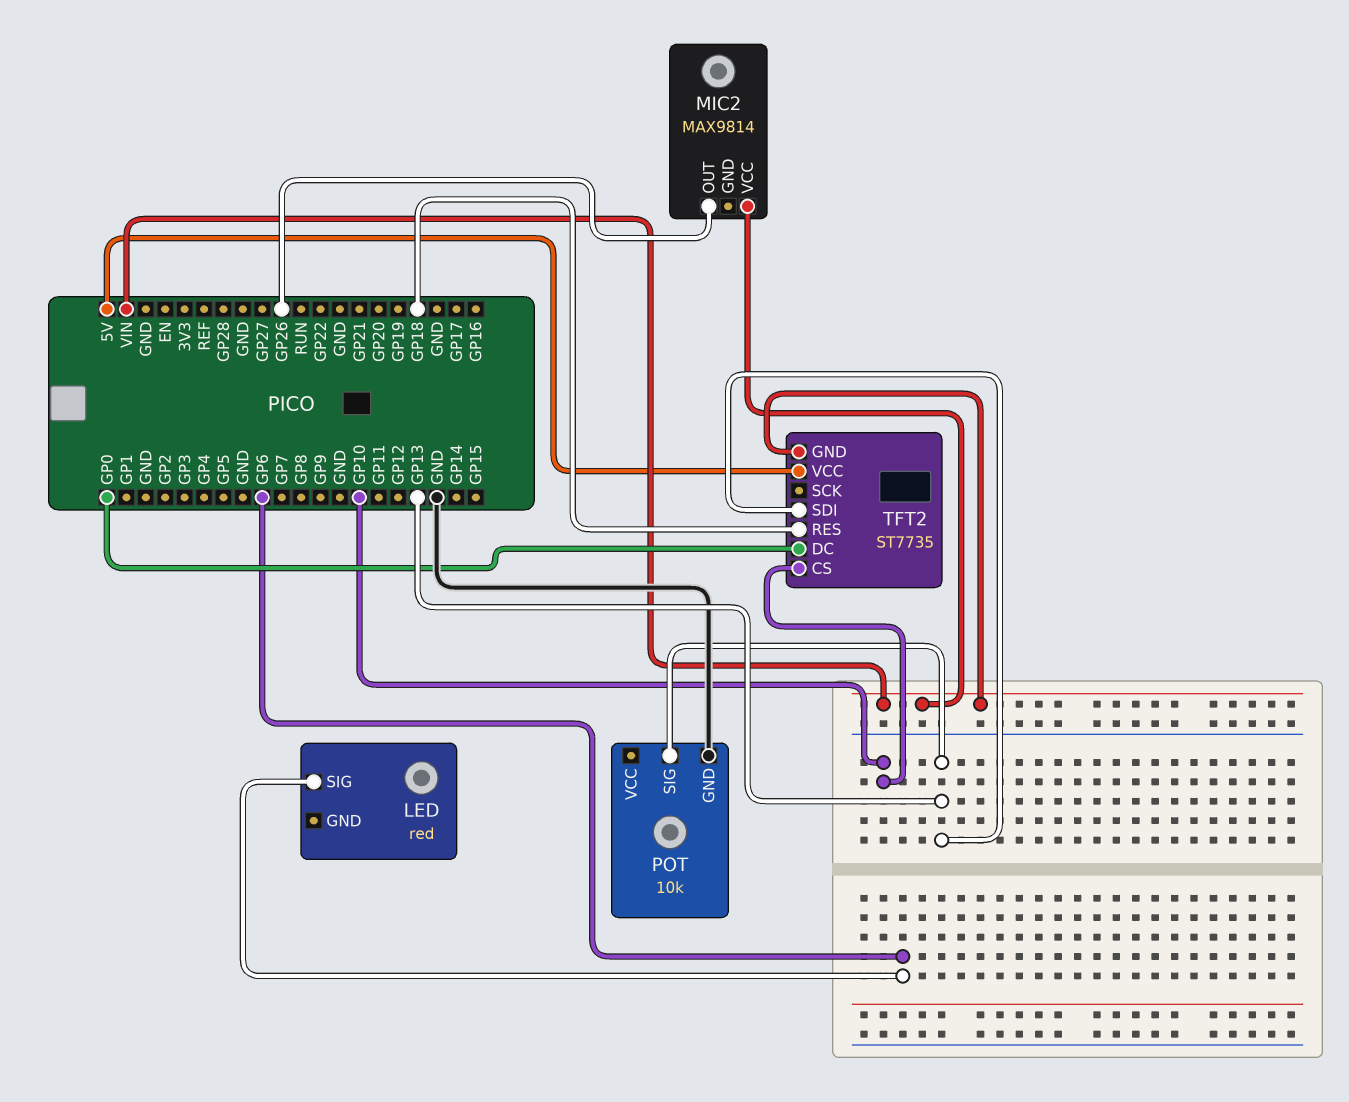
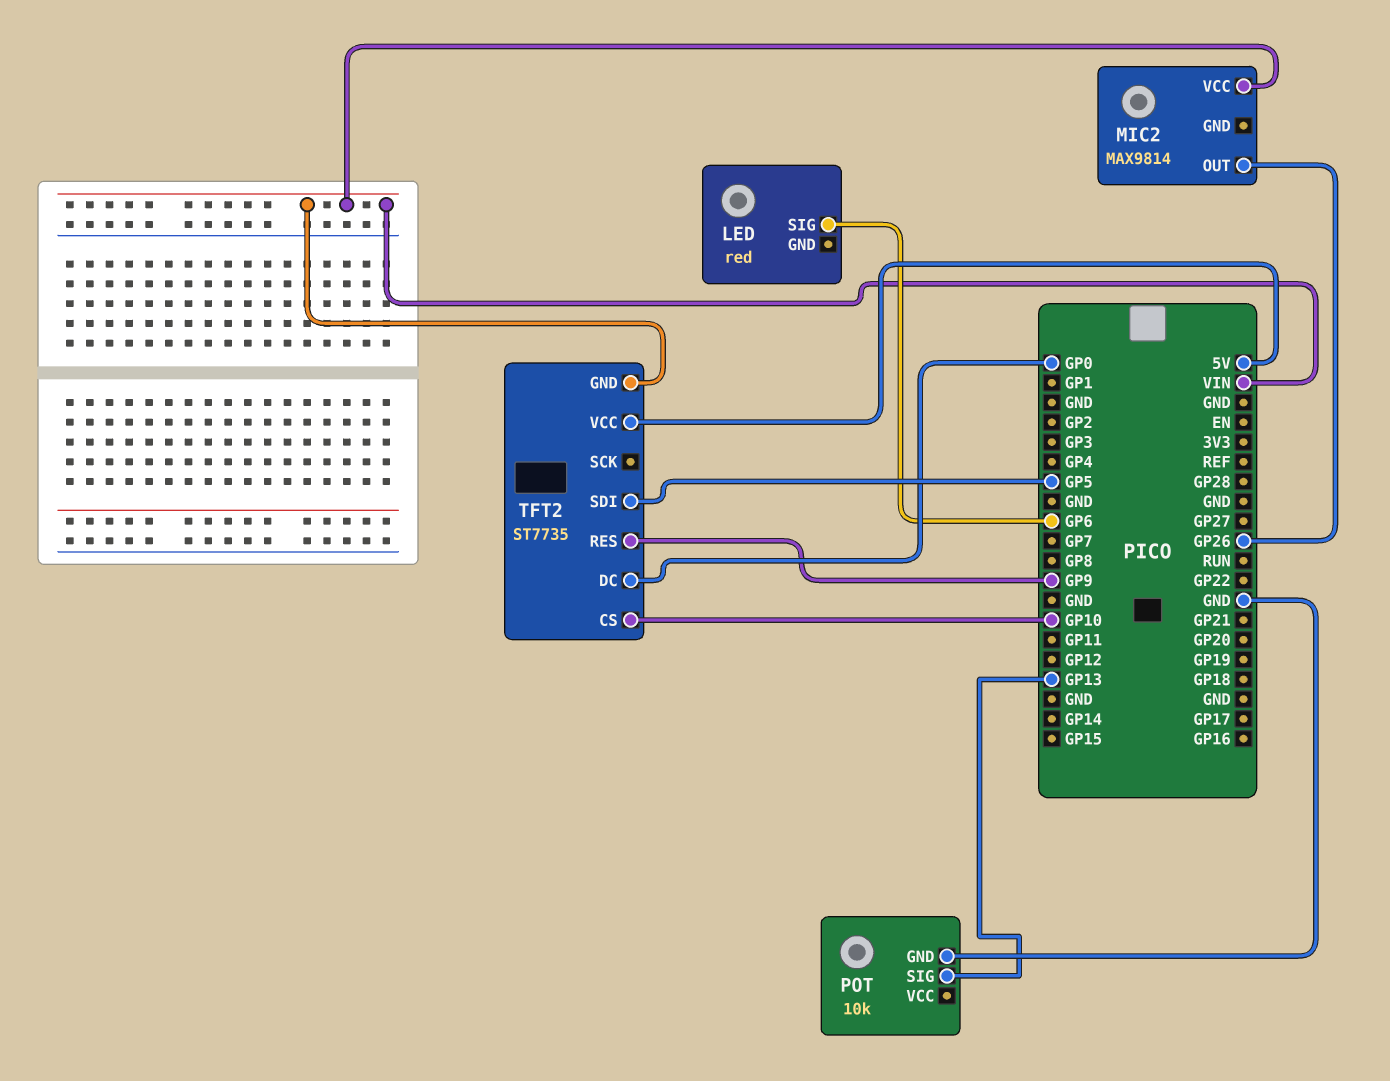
TFT2 pin RES: GP18 -> GP9
TFT2 pin SDI: GP13 -> GP5

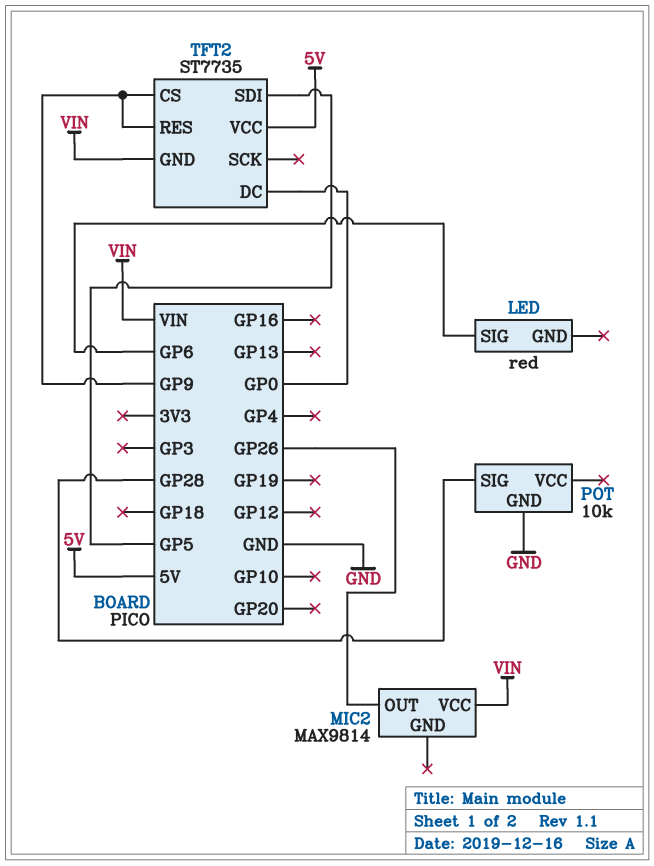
POT pin SIG: GP13 -> GP28
TFT2 pin CS: GP10 -> GP9

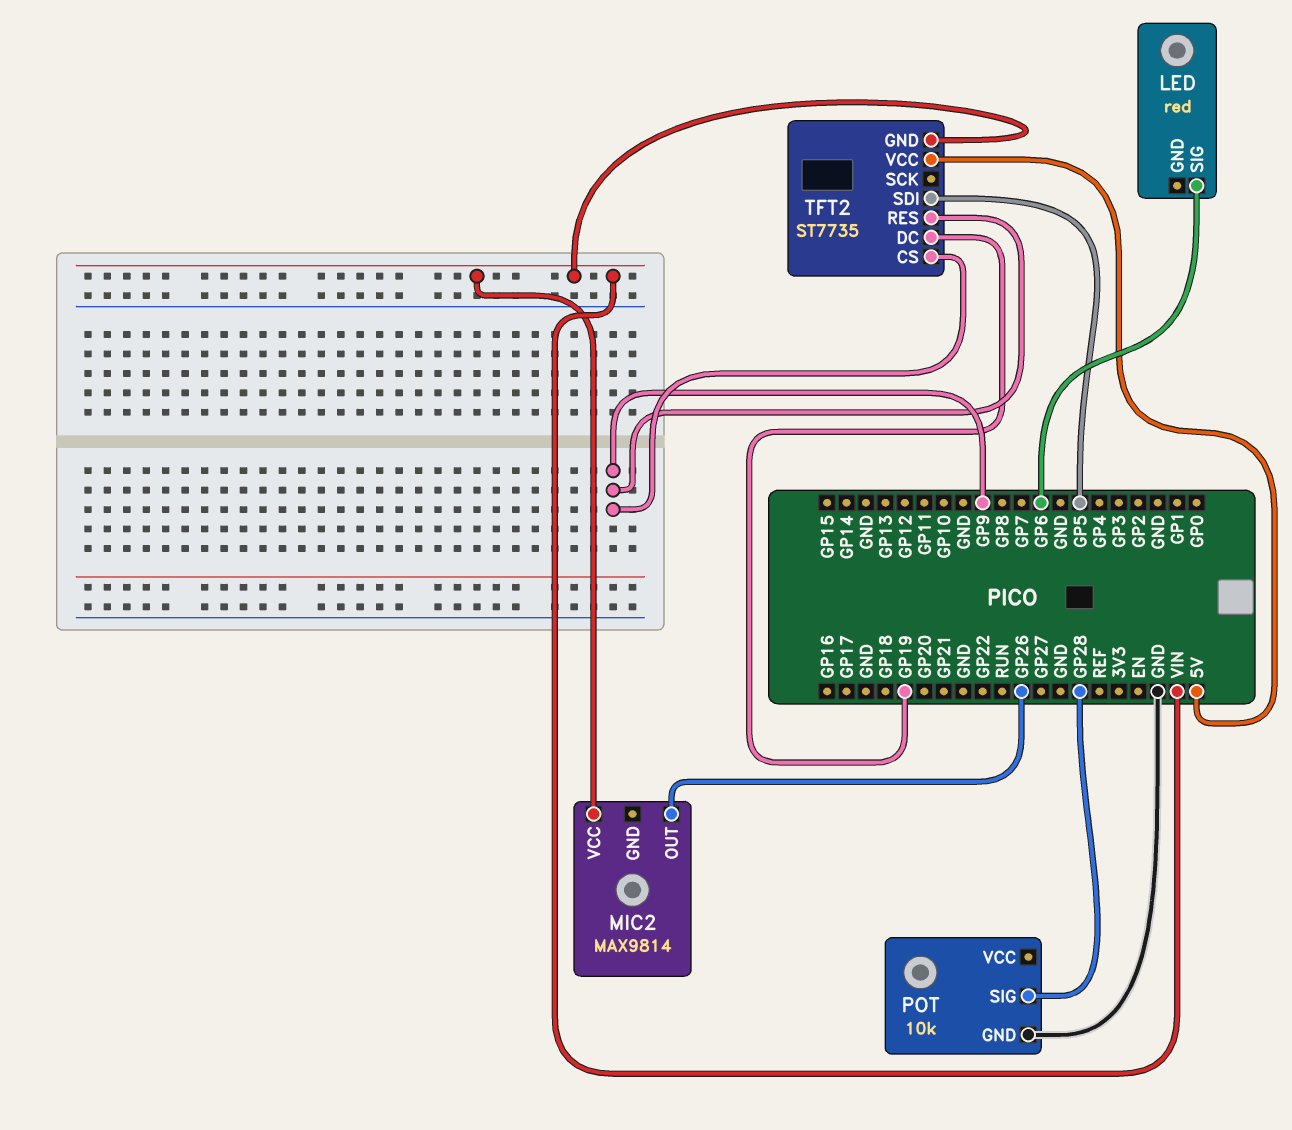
TFT2 pin DC: GP0 -> GP19

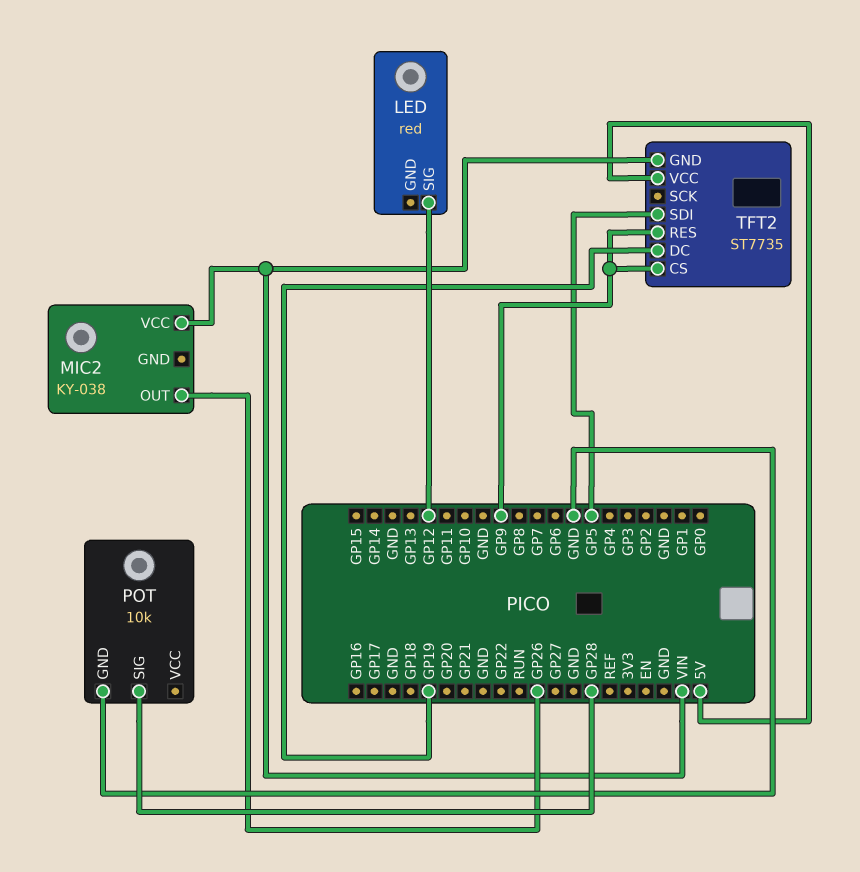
LED pin SIG: GP6 -> GP12
MIC2: MAX9814 -> KY-038

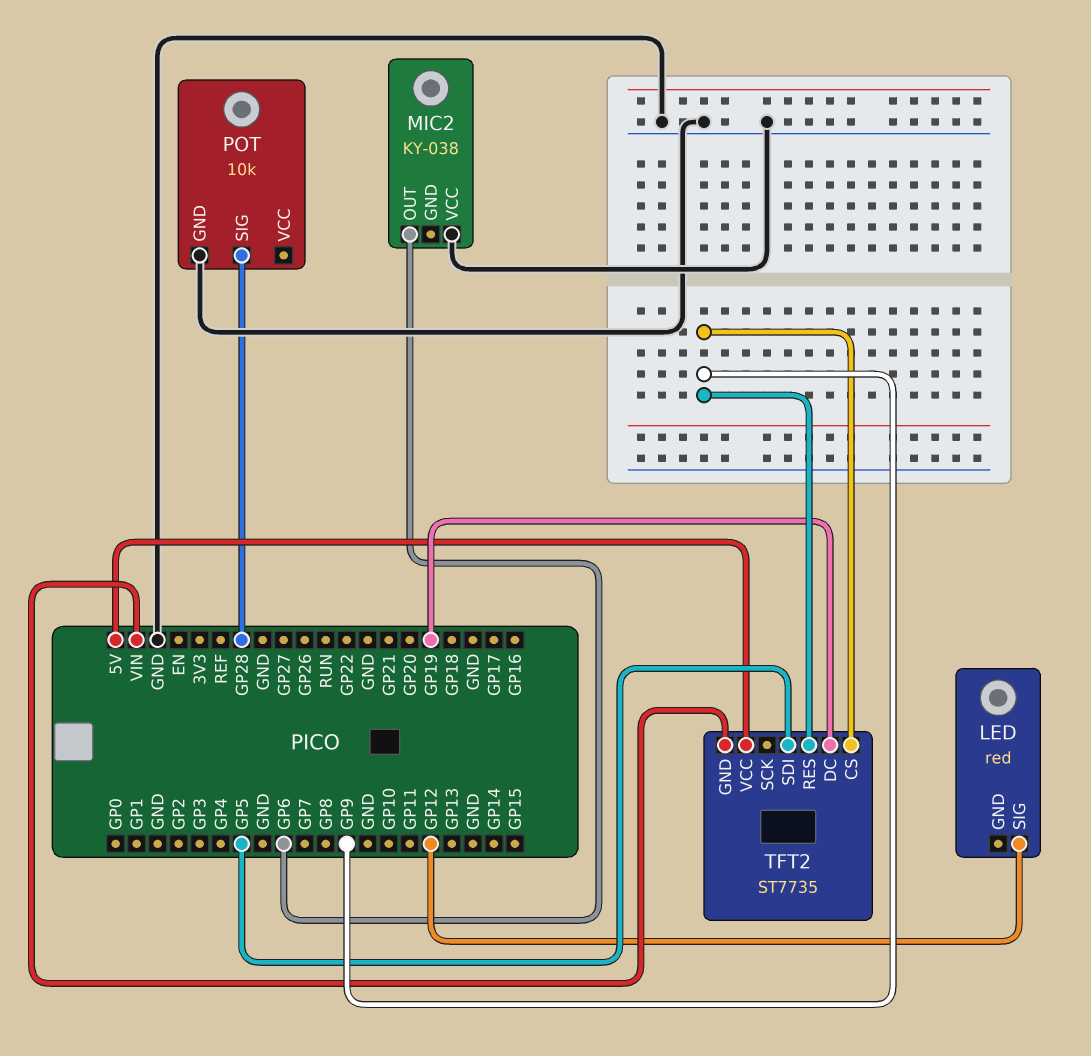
MIC2 pin OUT: GP26 -> GP6
MIC2 pin VCC: VIN -> GND

